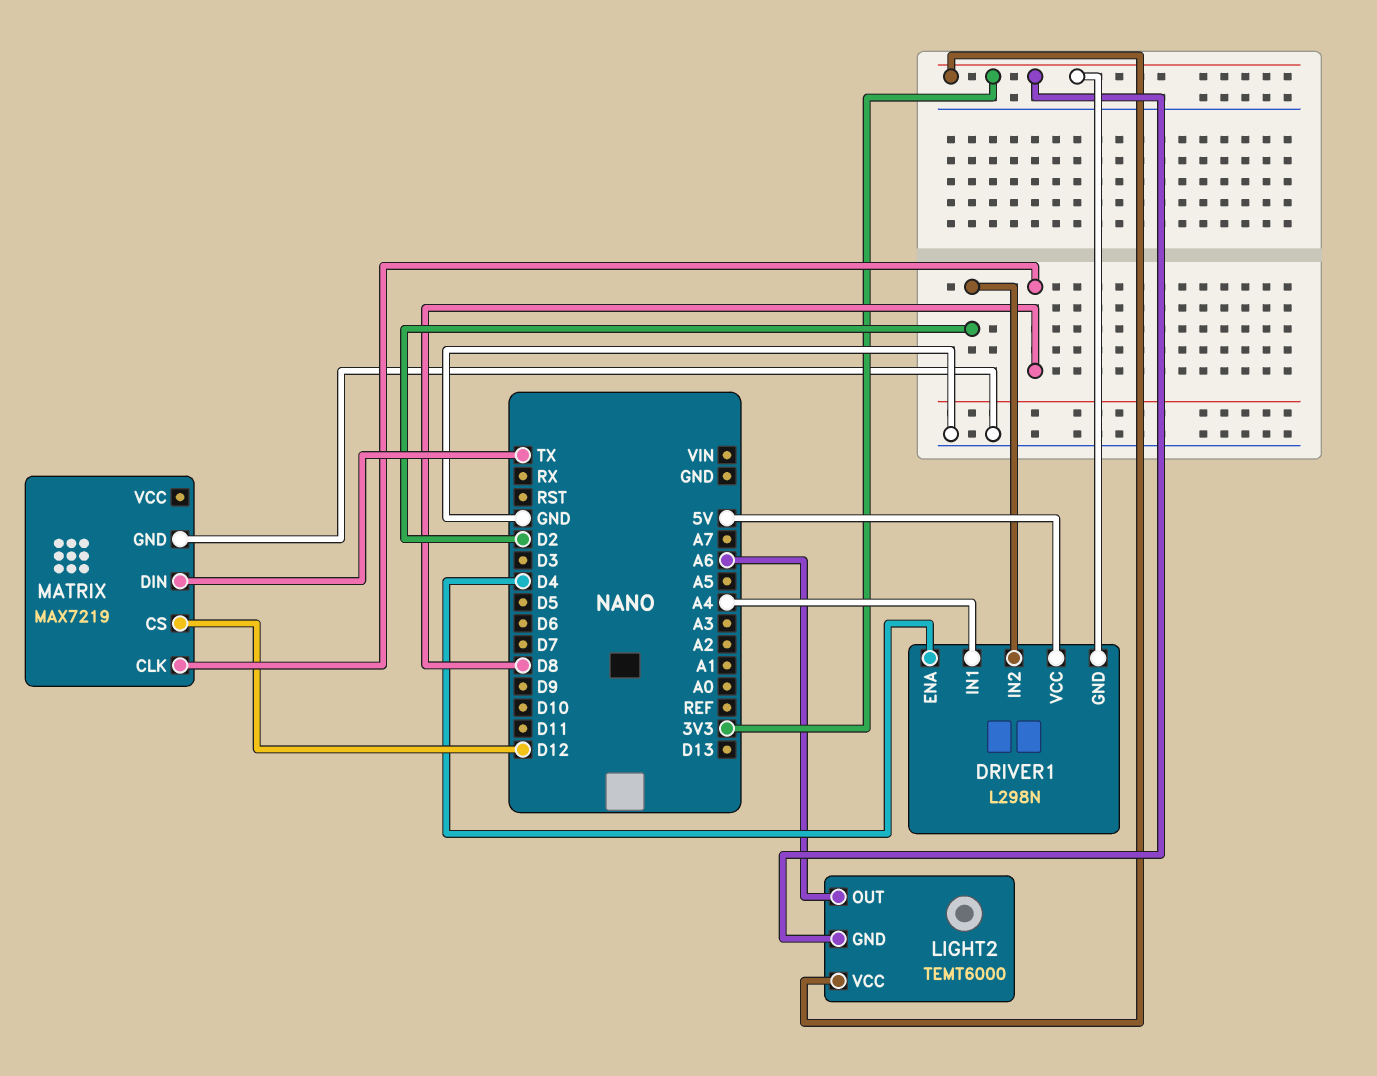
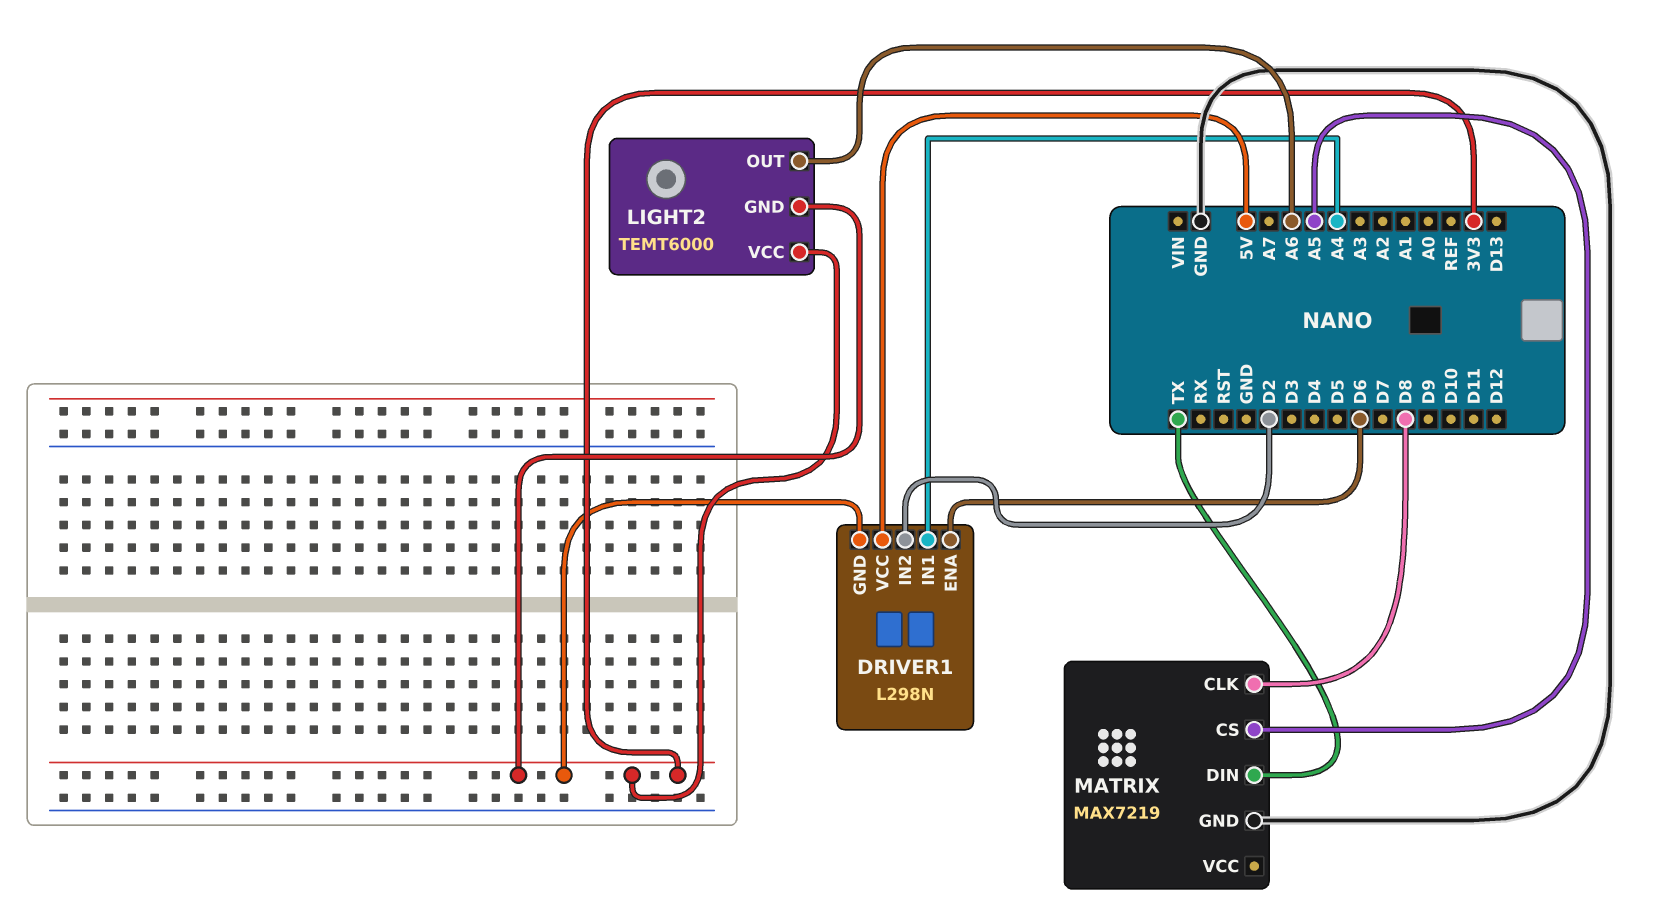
DRIVER1 pin ENA: D4 -> D6
MATRIX pin CS: D12 -> A5

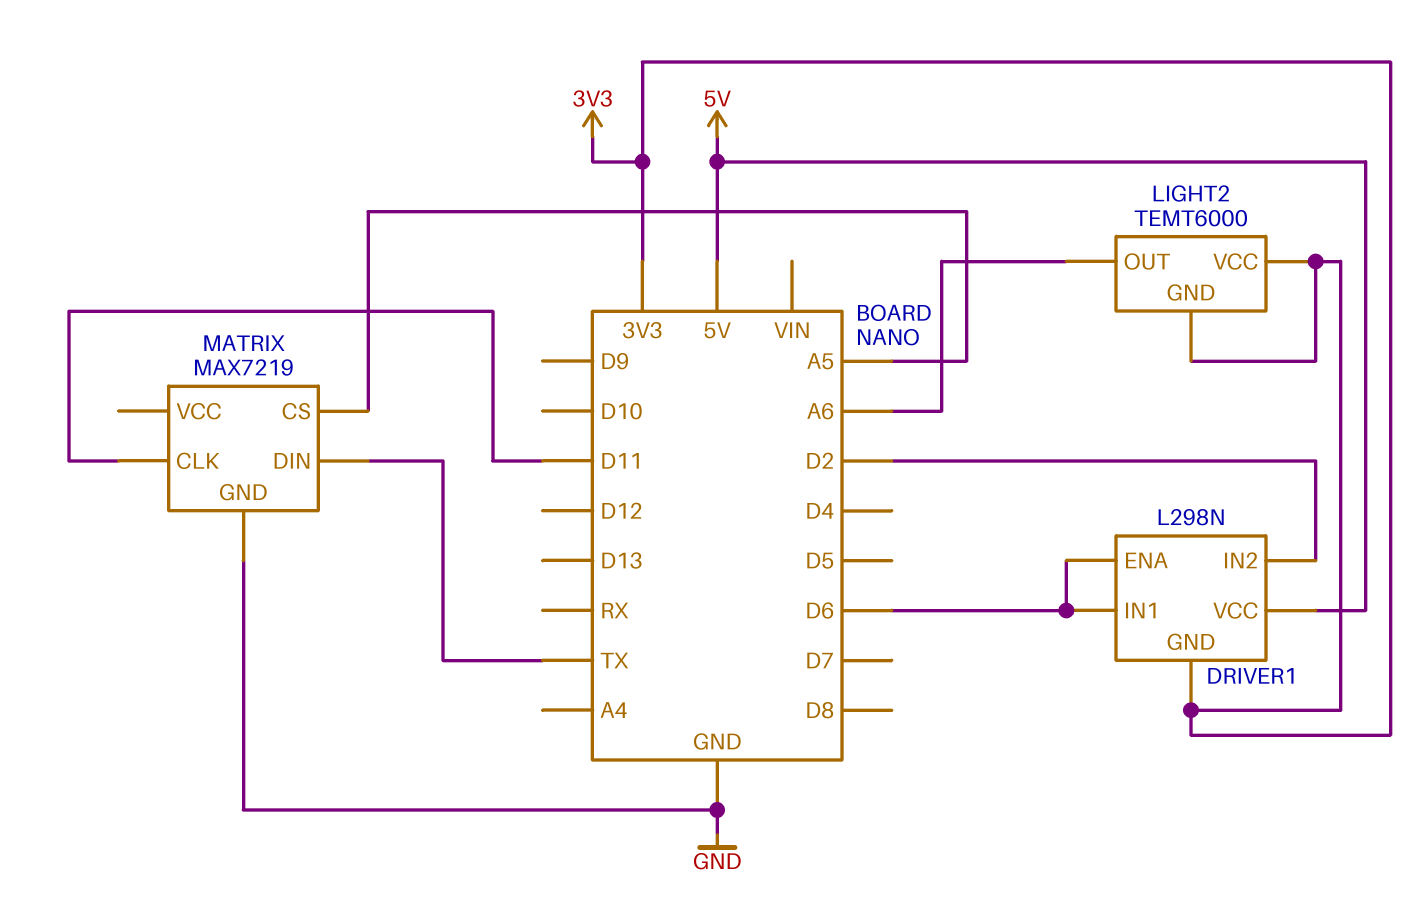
DRIVER1 pin IN1: A4 -> D6
MATRIX pin CLK: D8 -> D11

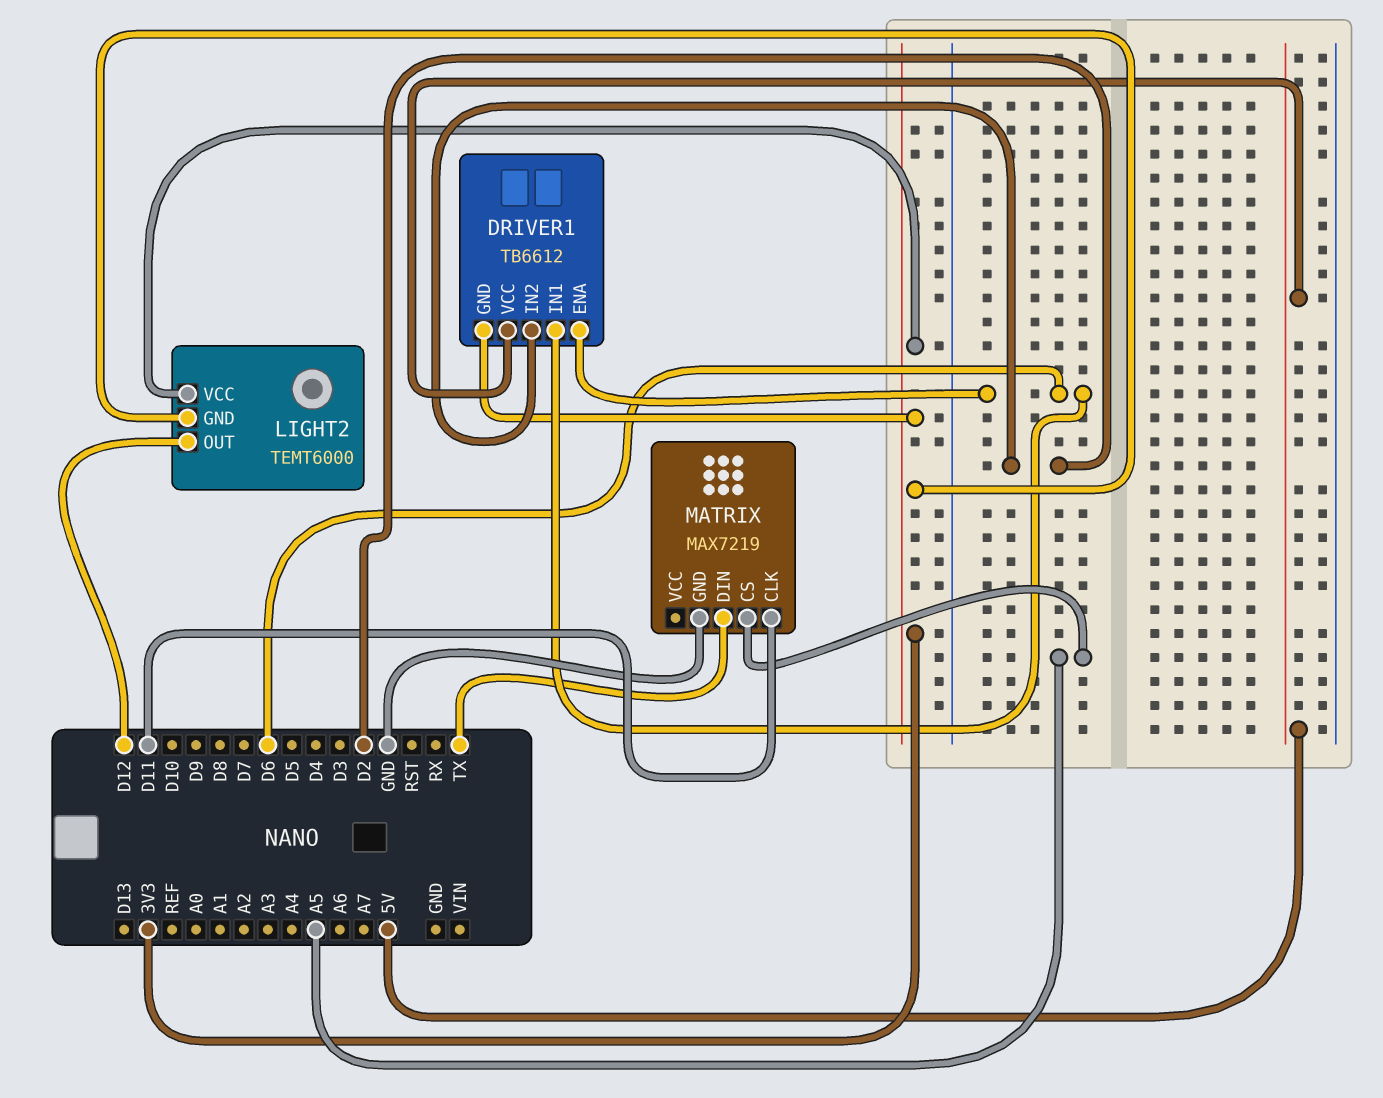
DRIVER1: L298N -> TB6612
LIGHT2 pin OUT: A6 -> D12

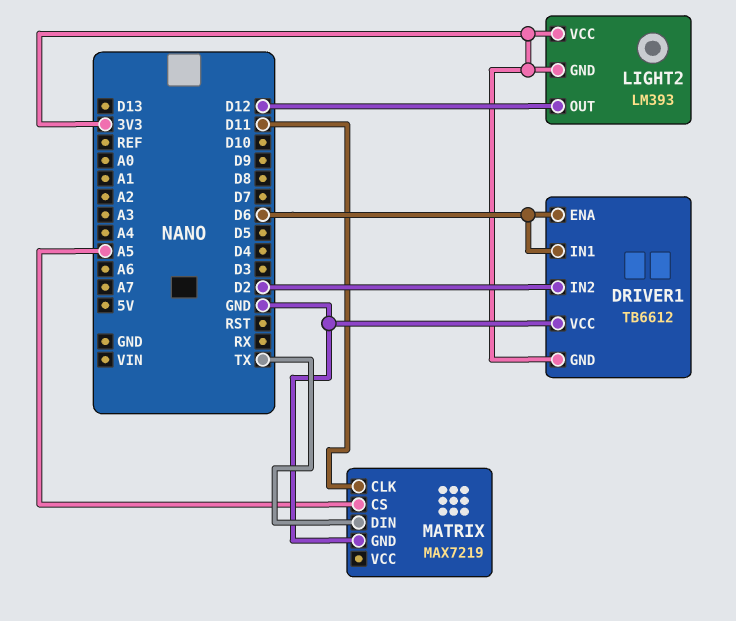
DRIVER1 pin VCC: 5V -> GND
LIGHT2: TEMT6000 -> LM393

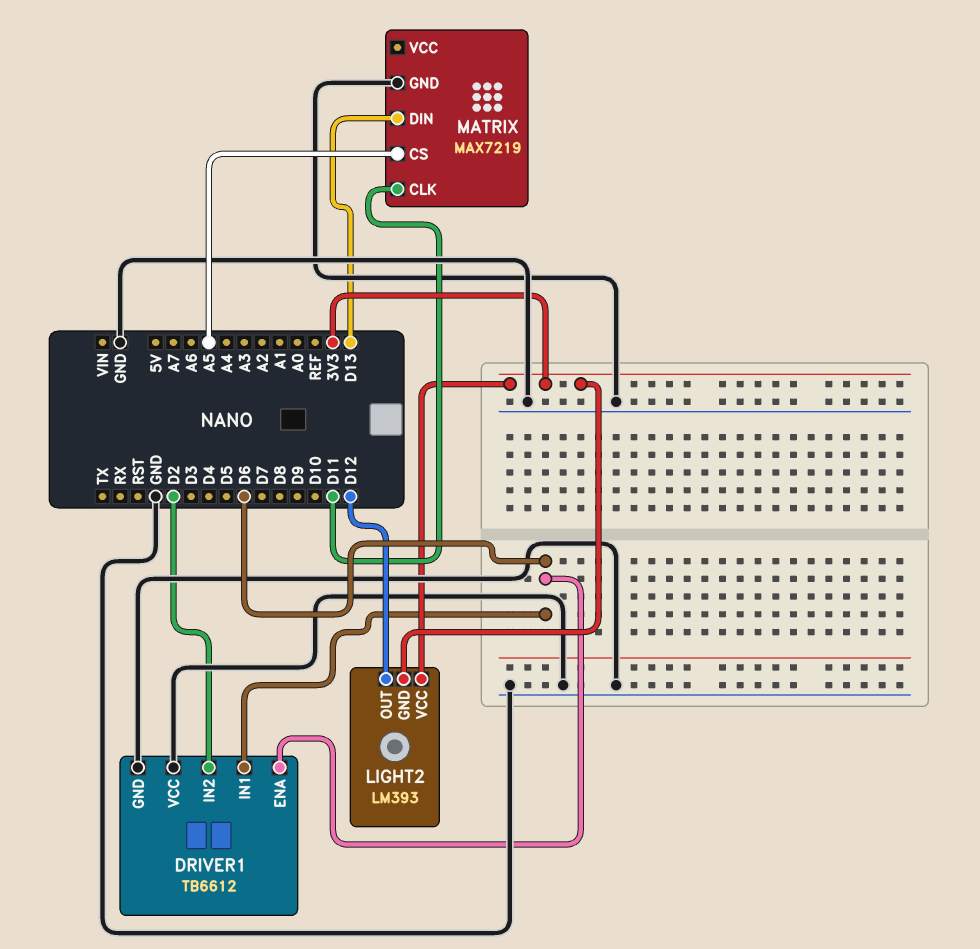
DRIVER1 pin GND: 3V3 -> GND
MATRIX pin DIN: TX -> D13

